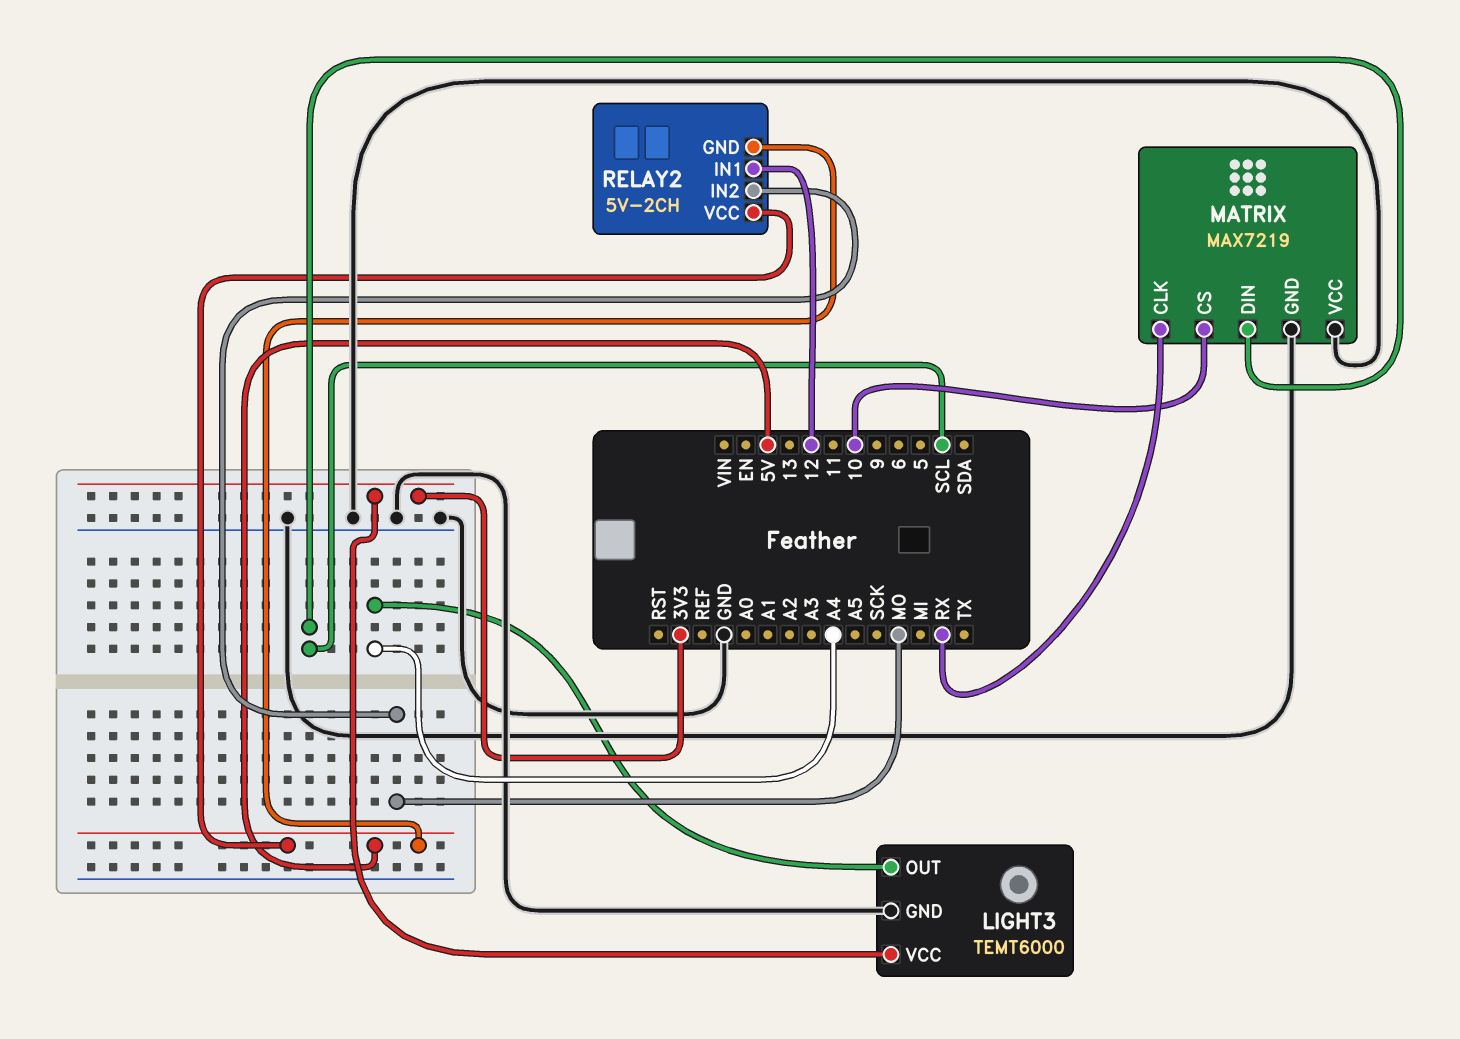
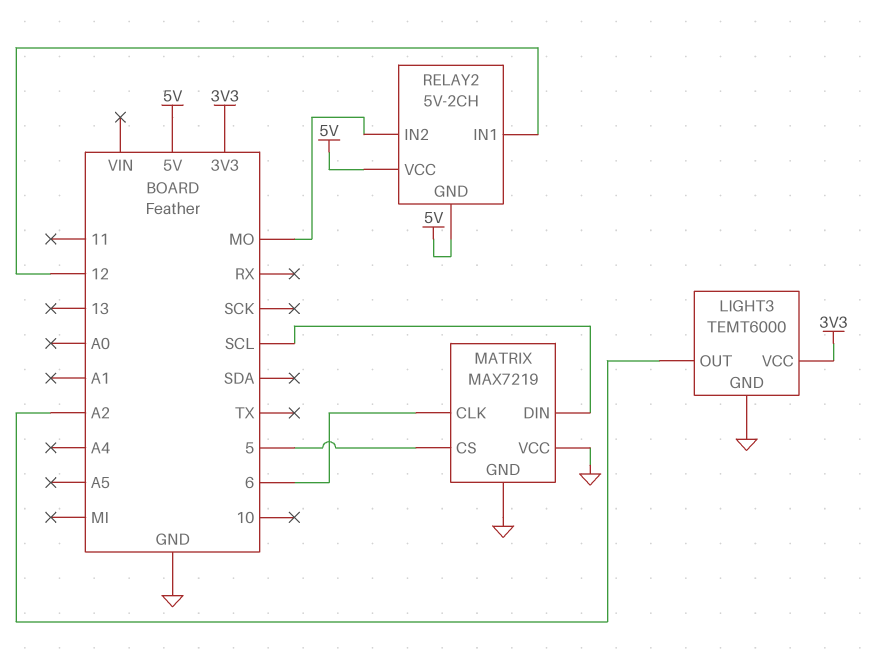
LIGHT3 pin OUT: A4 -> A2
MATRIX pin CLK: RX -> 6
MATRIX pin CS: 10 -> 5

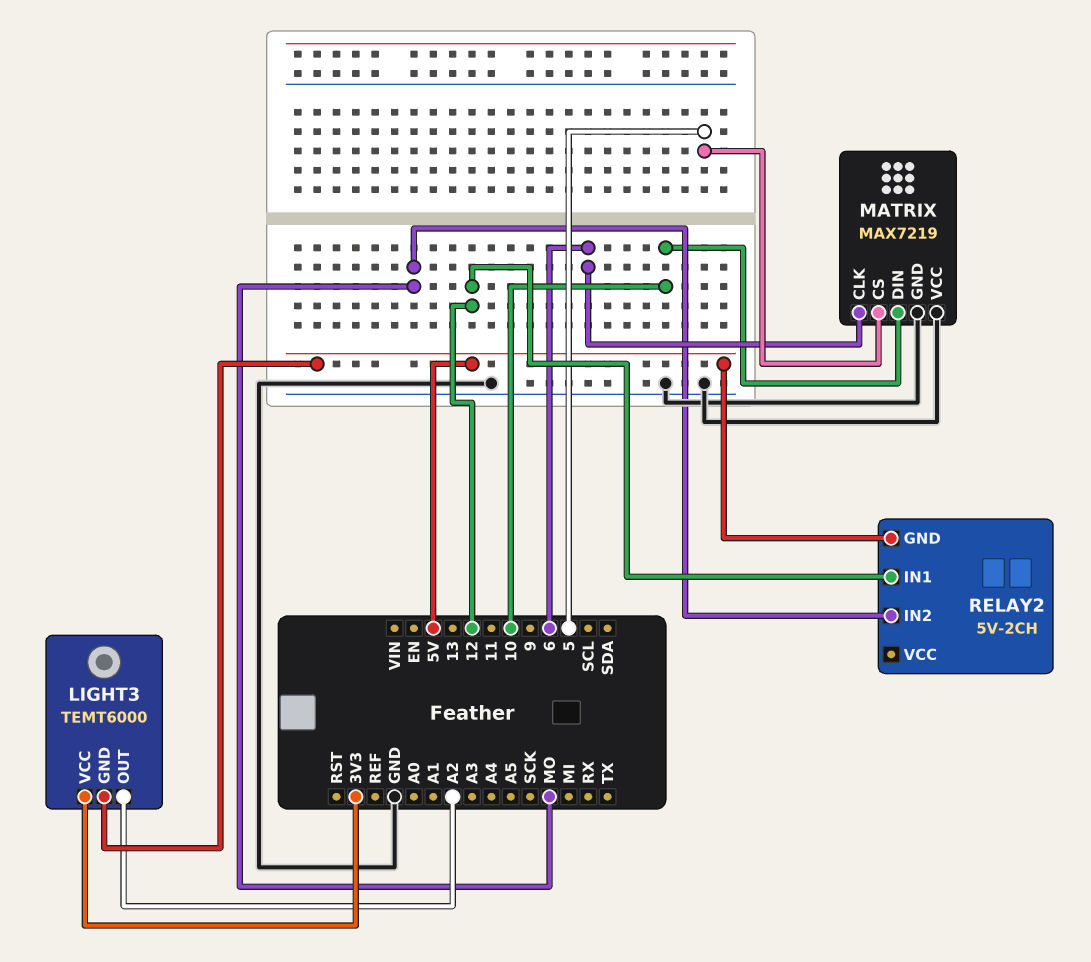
LIGHT3 pin GND: GND -> 5V
MATRIX pin DIN: SCL -> 10
RELAY2 pin VCC: 5V -> none

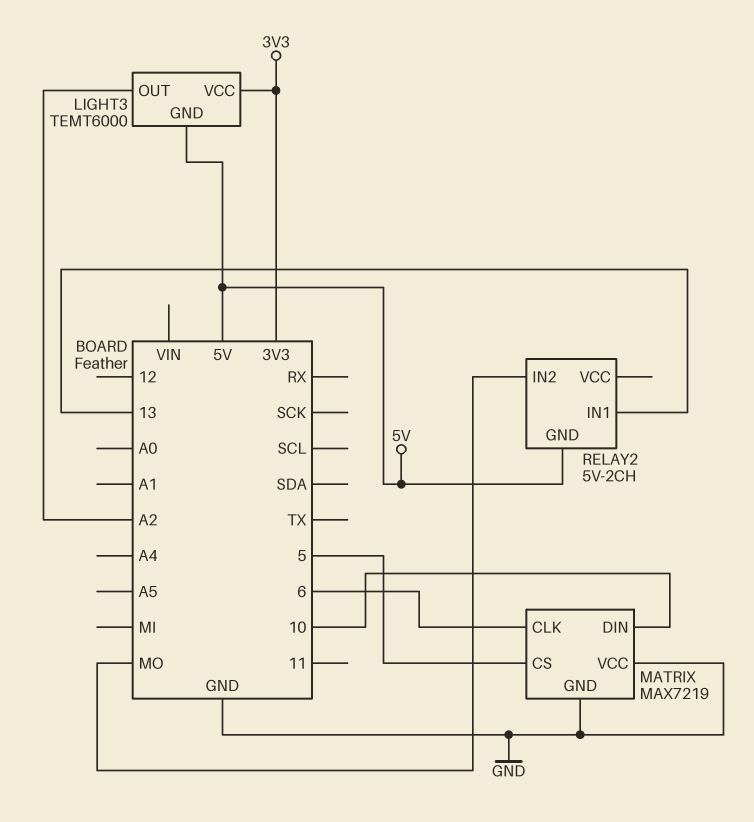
RELAY2 pin IN1: 12 -> 13

